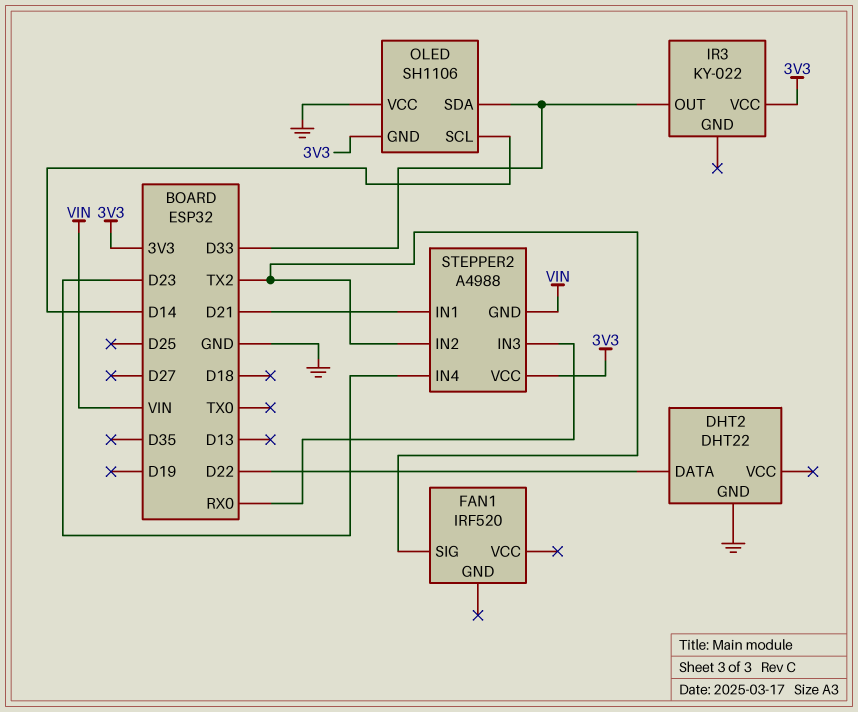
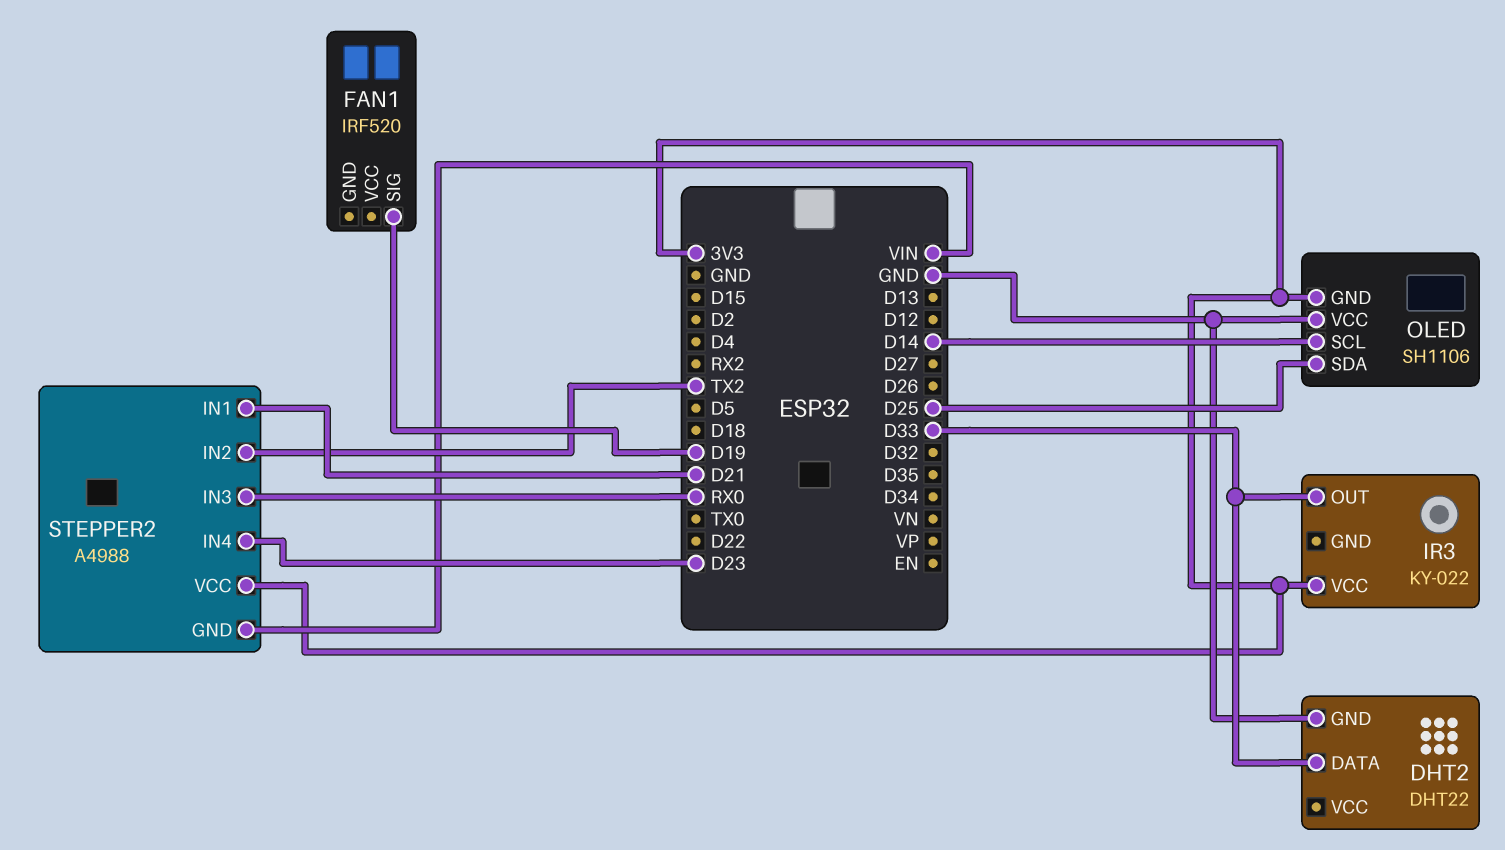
DHT2 pin DATA: D22 -> D33
FAN1 pin SIG: TX2 -> D19
OLED pin SDA: D33 -> D25

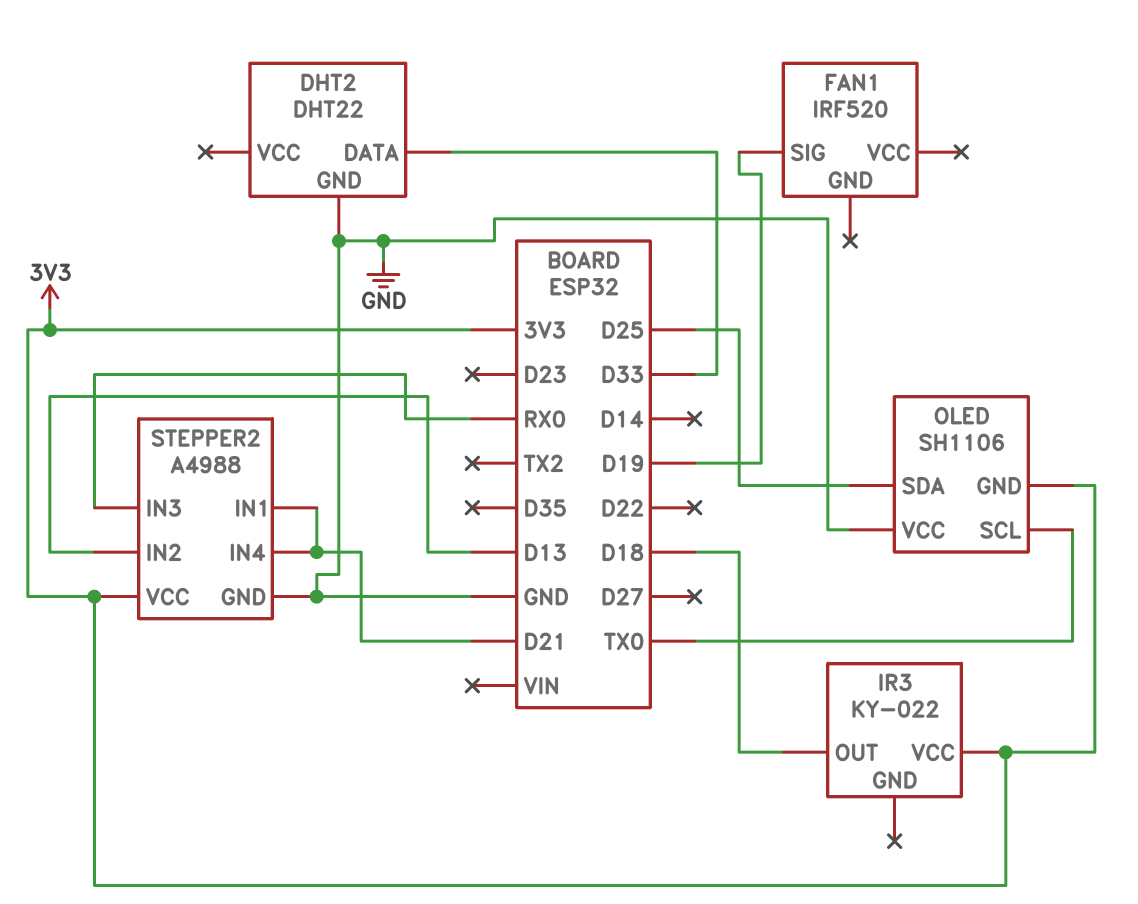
IR3 pin OUT: D33 -> D18
OLED pin SCL: D14 -> TX0
STEPPER2 pin GND: VIN -> GND
STEPPER2 pin IN2: TX2 -> D13
STEPPER2 pin IN4: D23 -> D21

